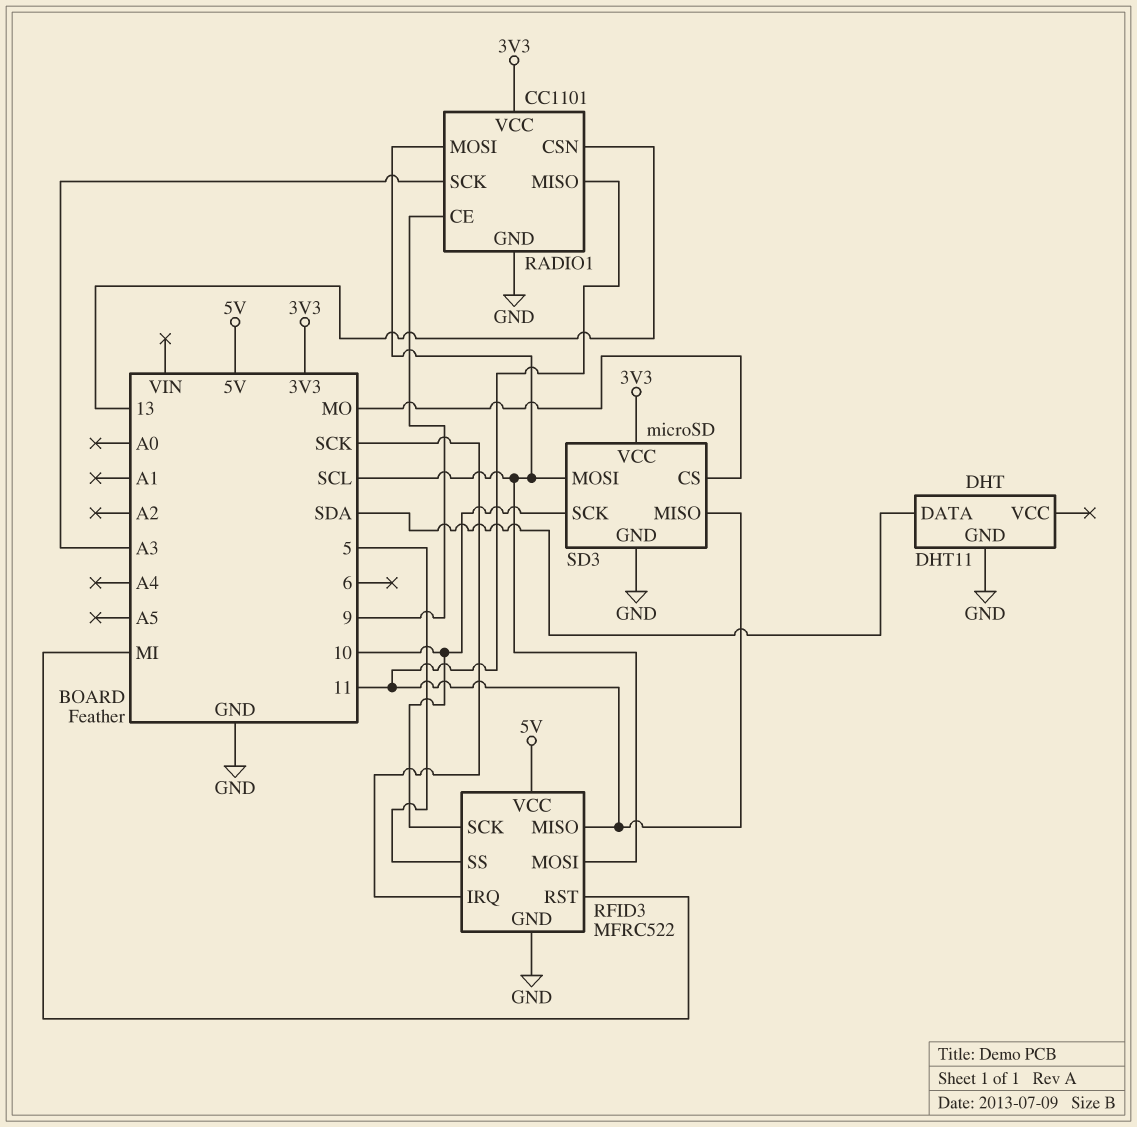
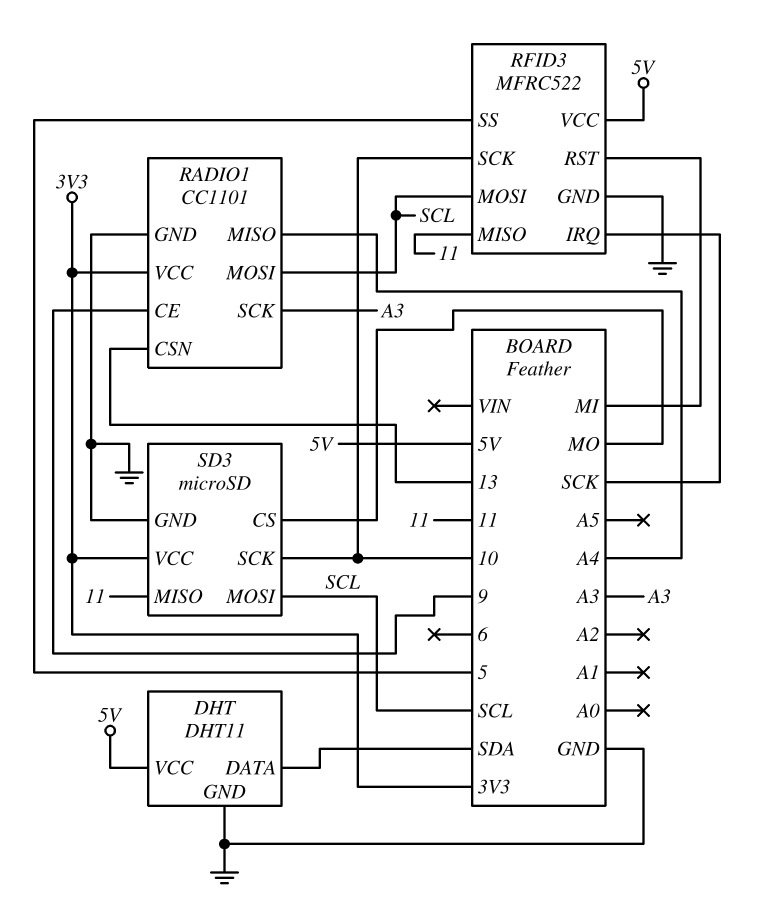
DHT pin VCC: none -> 5V
RADIO1 pin MISO: 11 -> A4

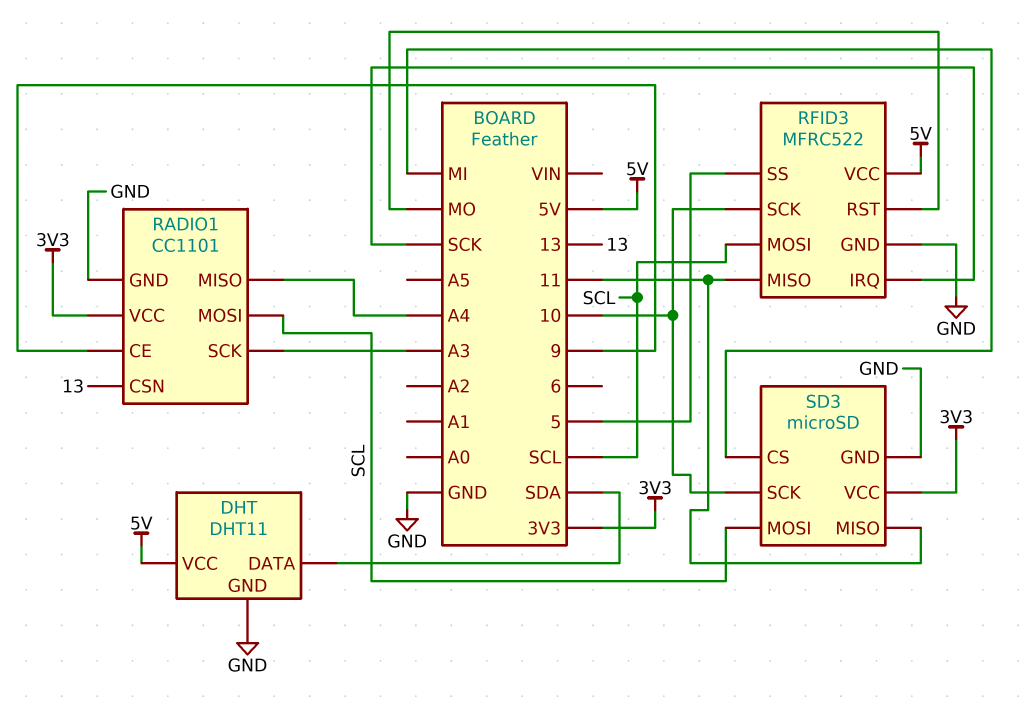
RFID3 pin RST: MI -> MO
SD3 pin CS: MO -> MI

